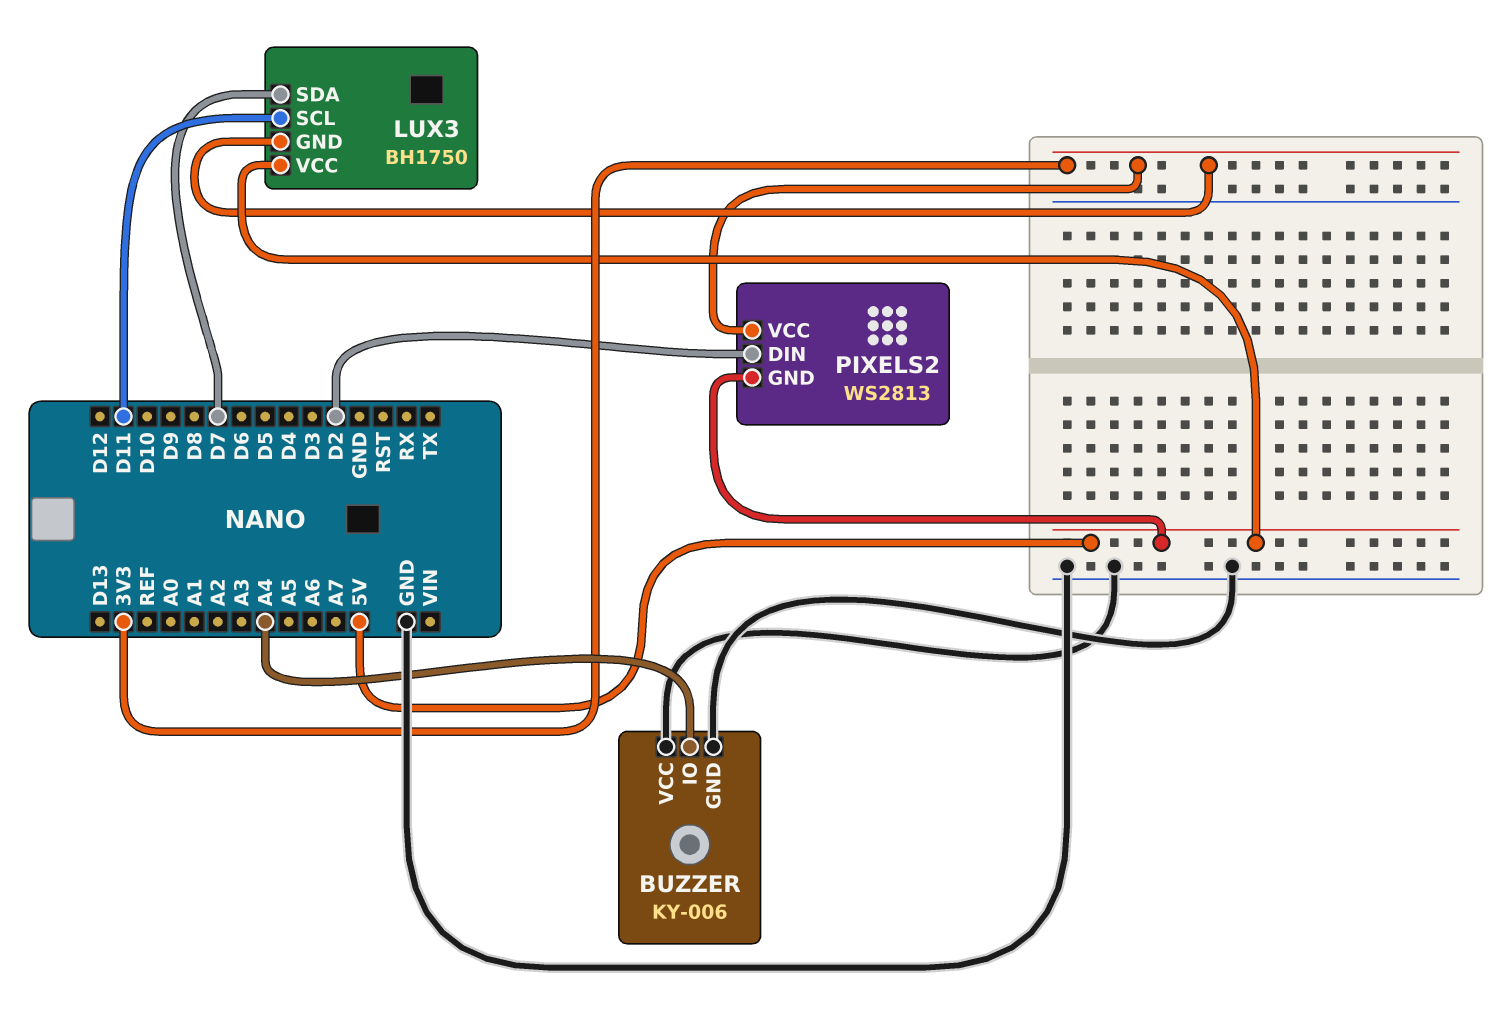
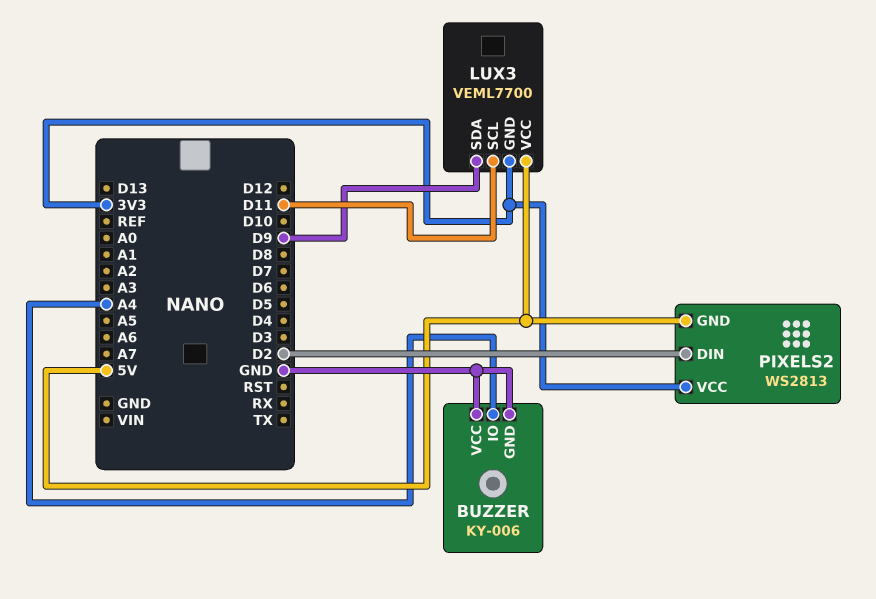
LUX3: BH1750 -> VEML7700
LUX3 pin SDA: D7 -> D9

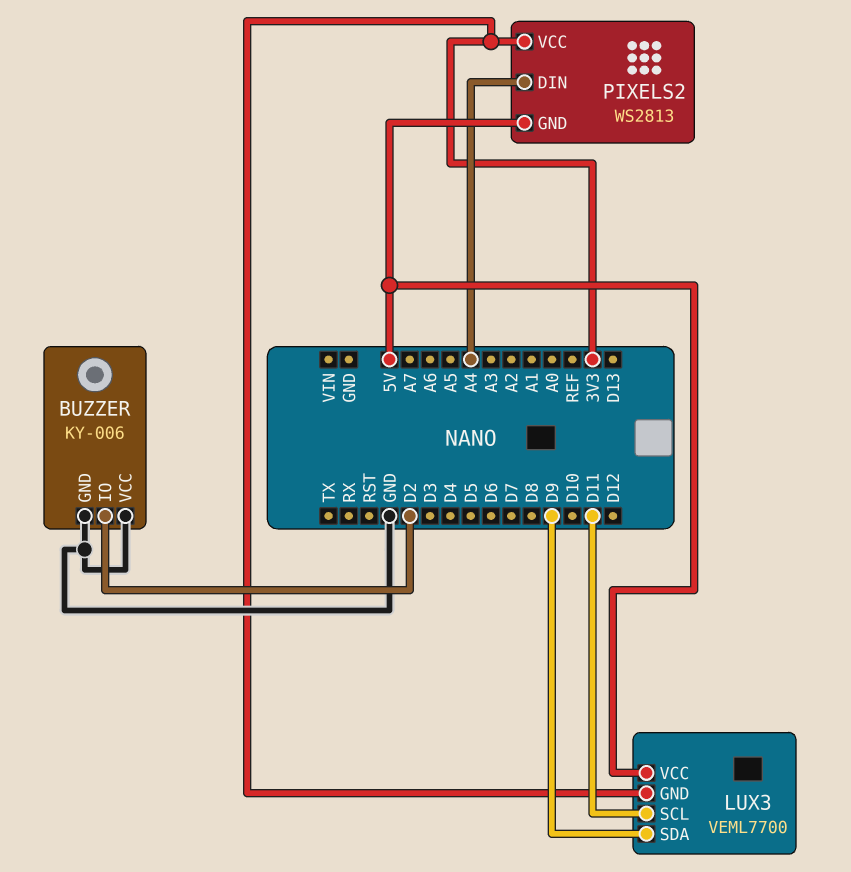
BUZZER pin IO: A4 -> D2
PIXELS2 pin DIN: D2 -> A4

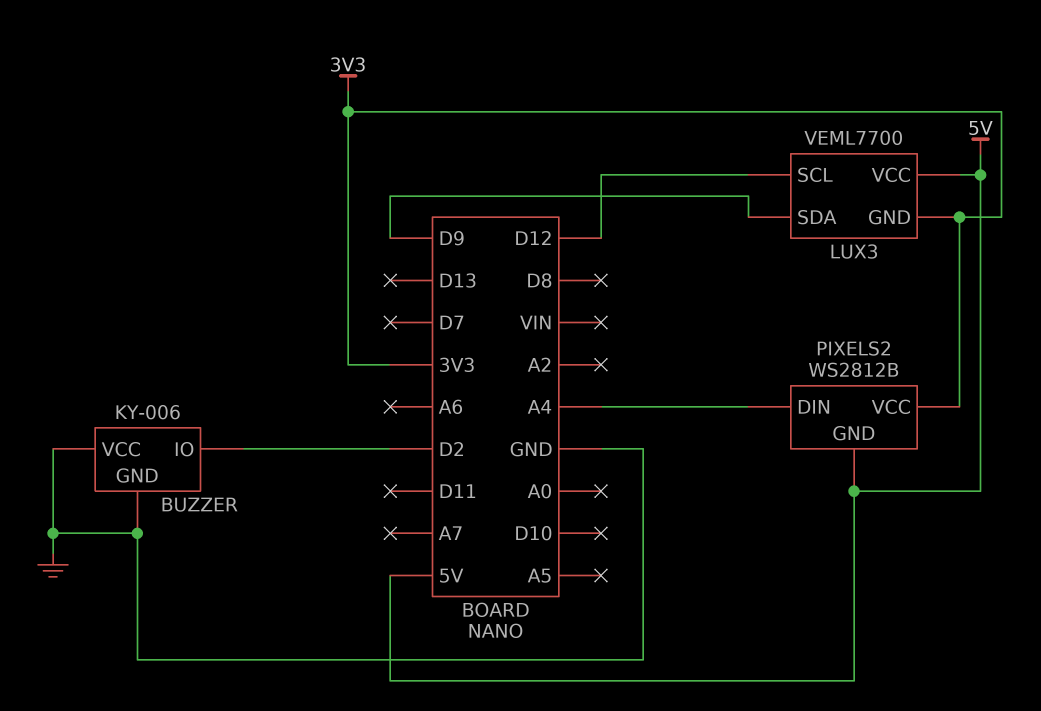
LUX3 pin SCL: D11 -> D12
PIXELS2: WS2813 -> WS2812B

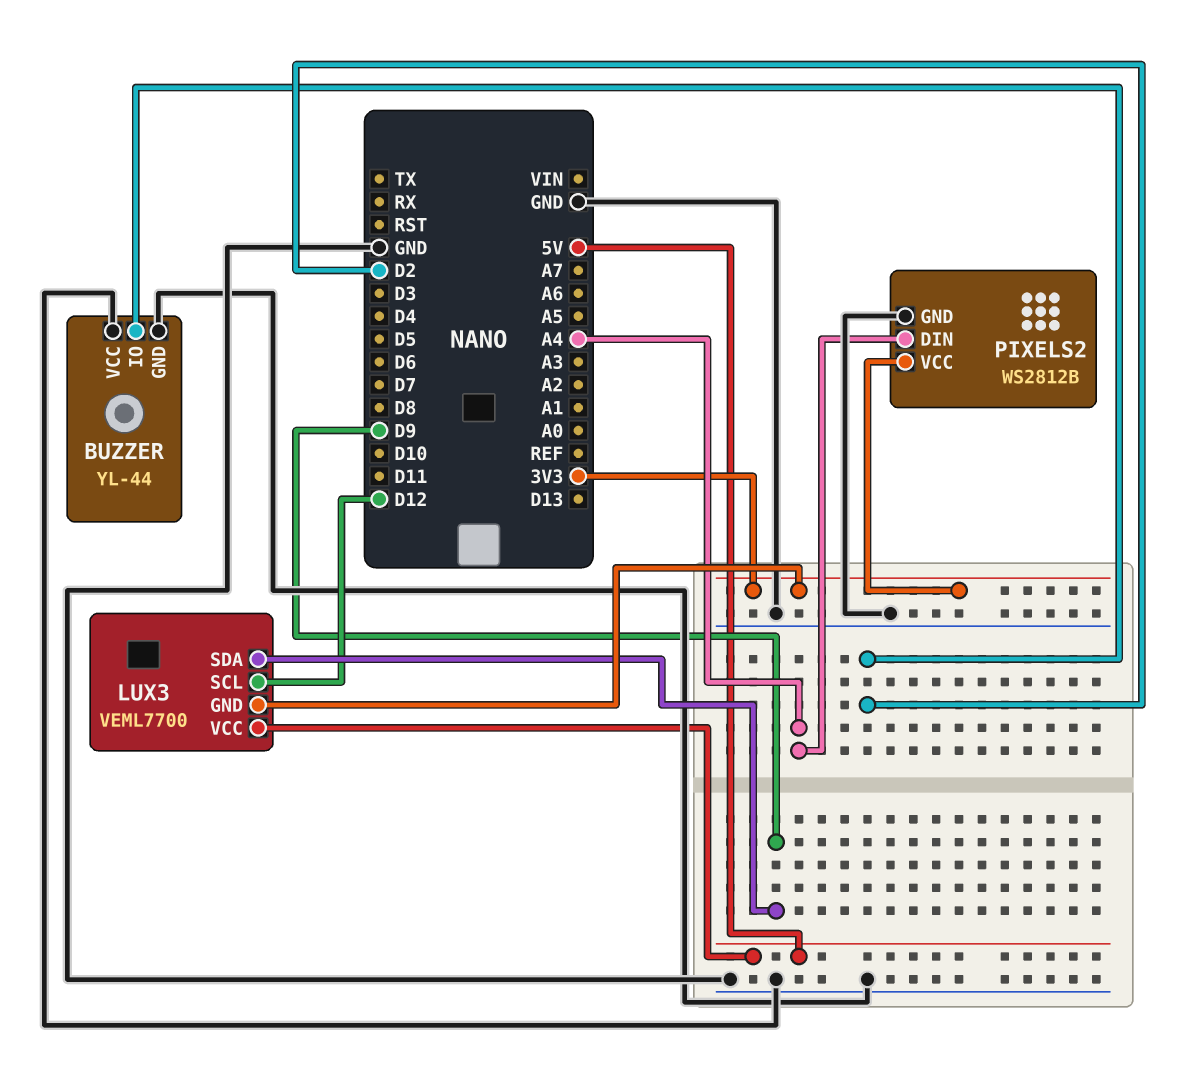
BUZZER: KY-006 -> YL-44
PIXELS2 pin GND: 5V -> GND

